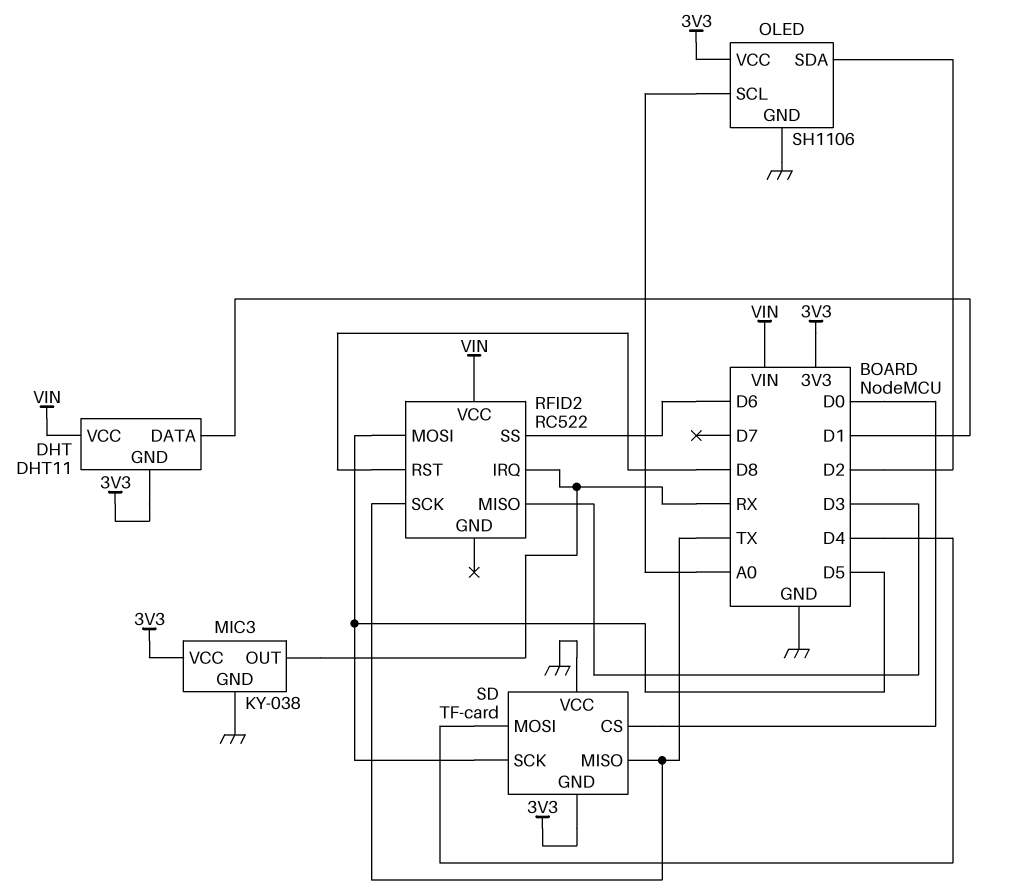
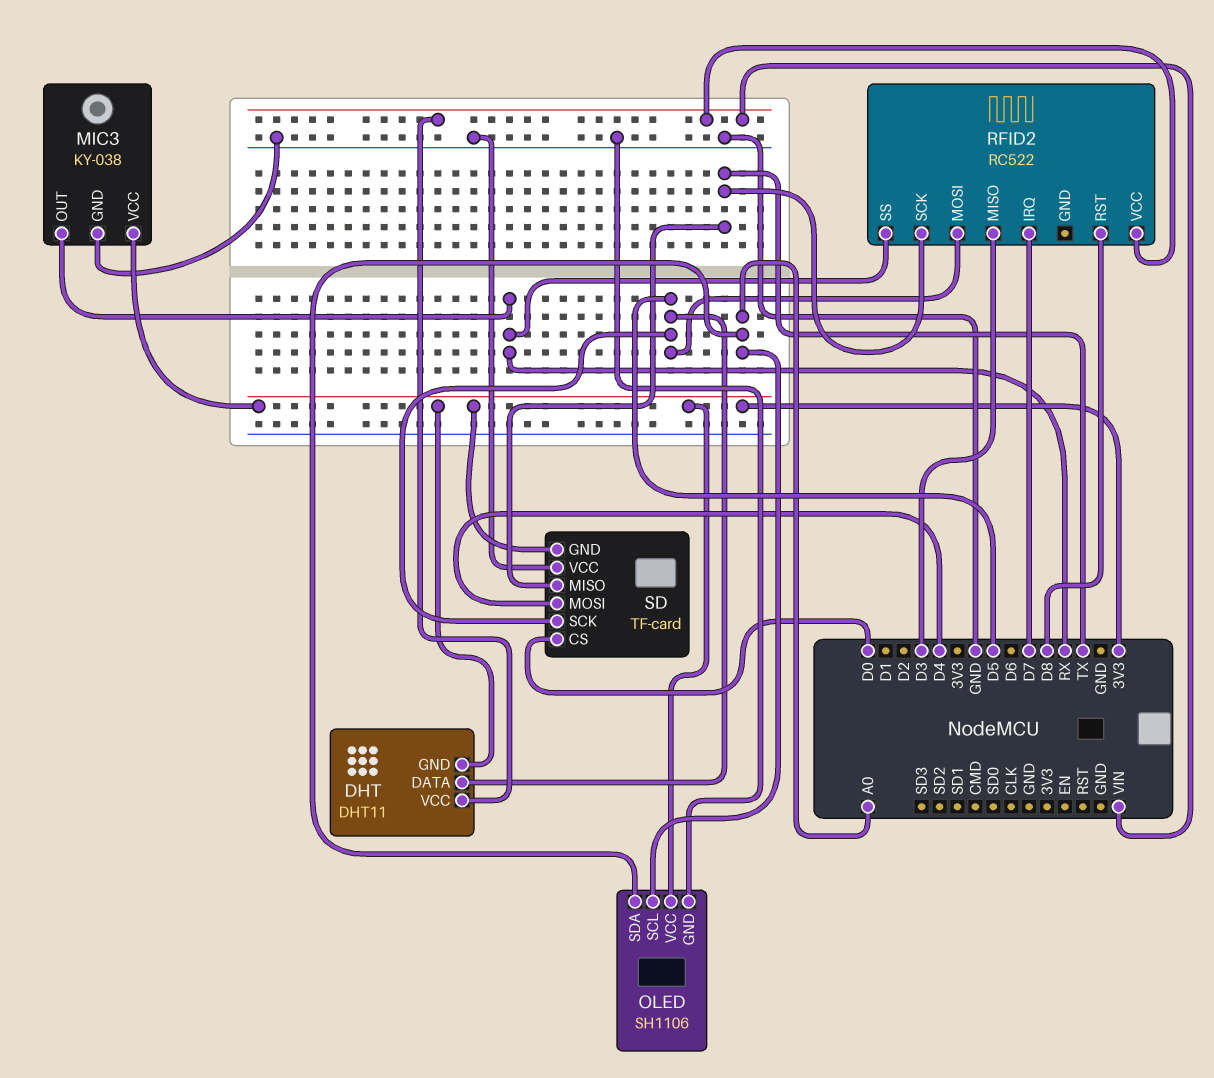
DHT pin DATA: D1 -> D5
OLED pin SDA: D2 -> A0
RFID2 pin IRQ: RX -> D7
RFID2 pin SS: D6 -> RX

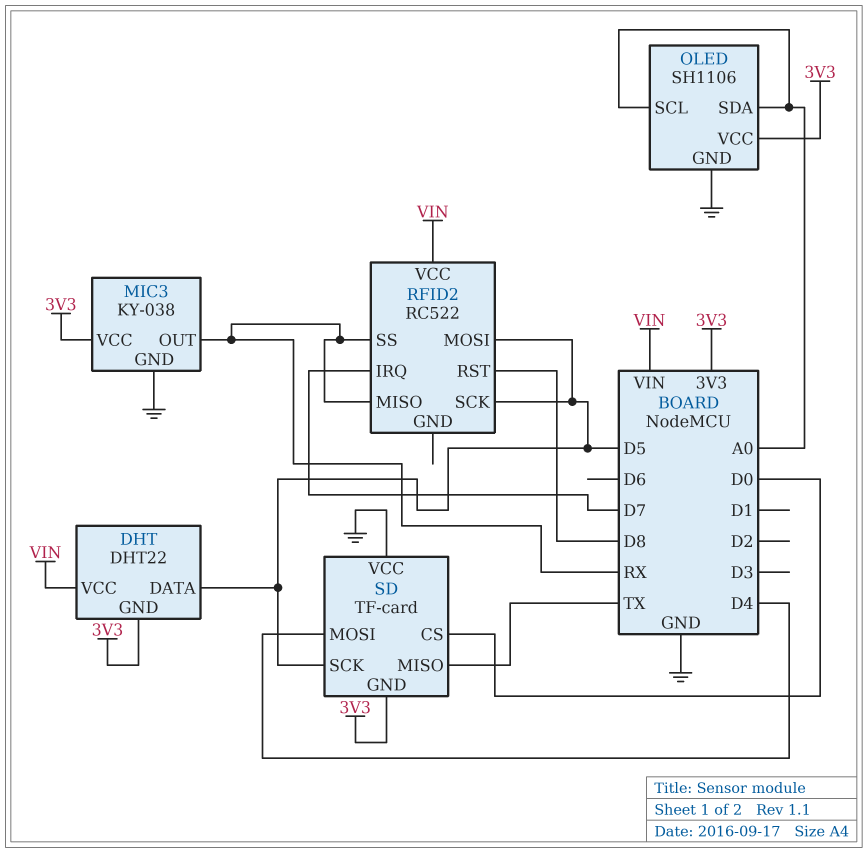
DHT: DHT11 -> DHT22
RFID2 pin MISO: D3 -> RX
RFID2 pin SCK: TX -> D5

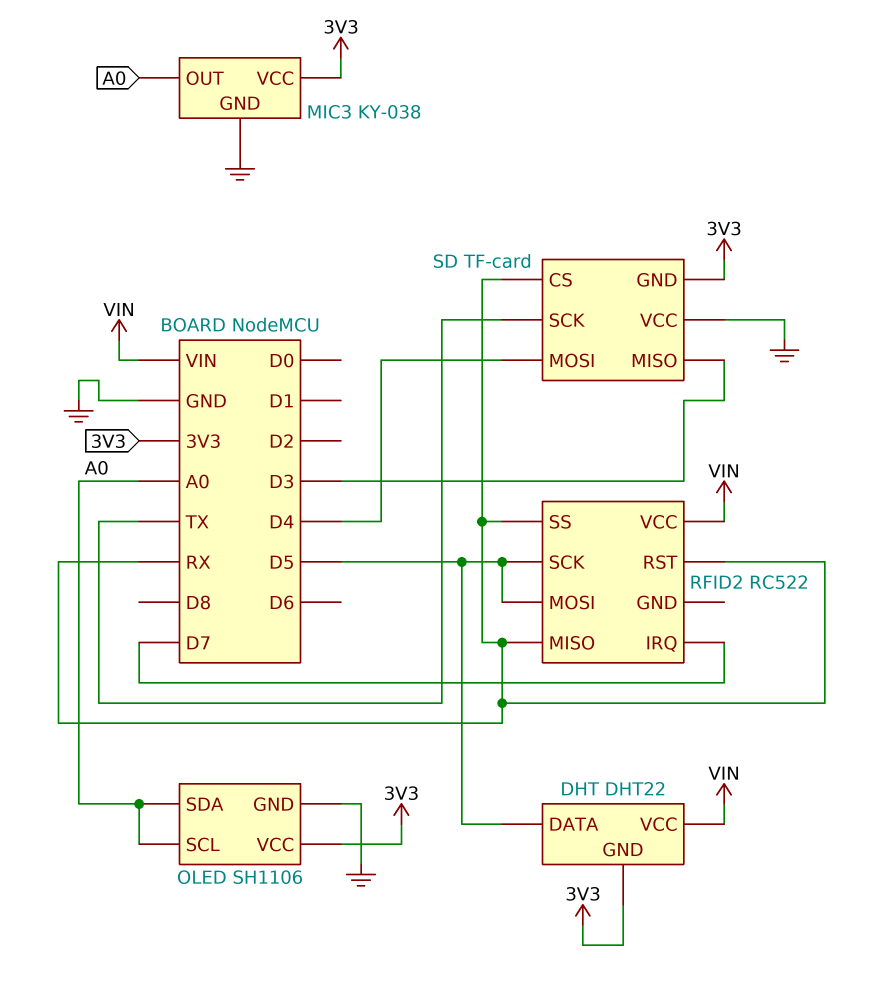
MIC3 pin OUT: RX -> A0
RFID2 pin RST: D8 -> RX
SD pin CS: D0 -> RX
SD pin MISO: TX -> D3
SD pin SCK: D5 -> TX

